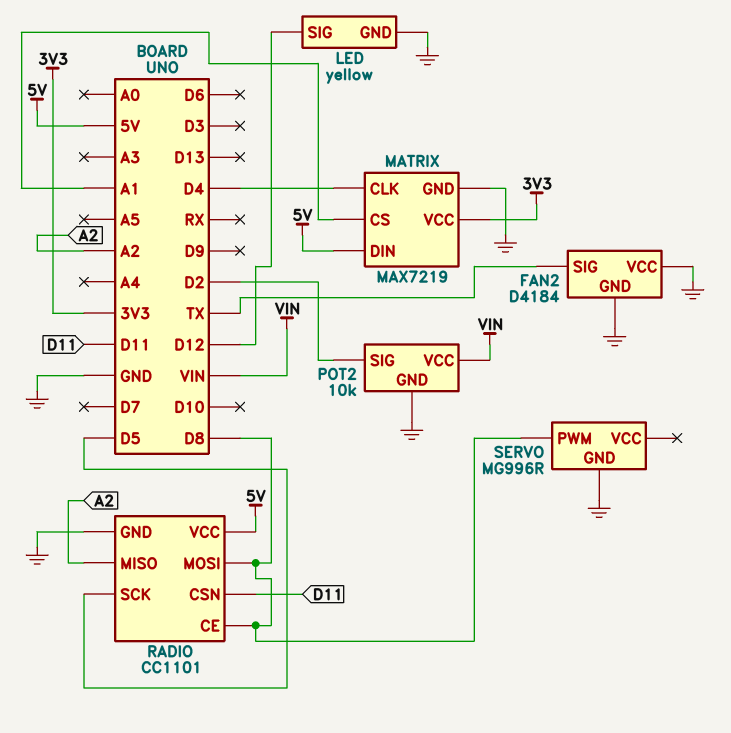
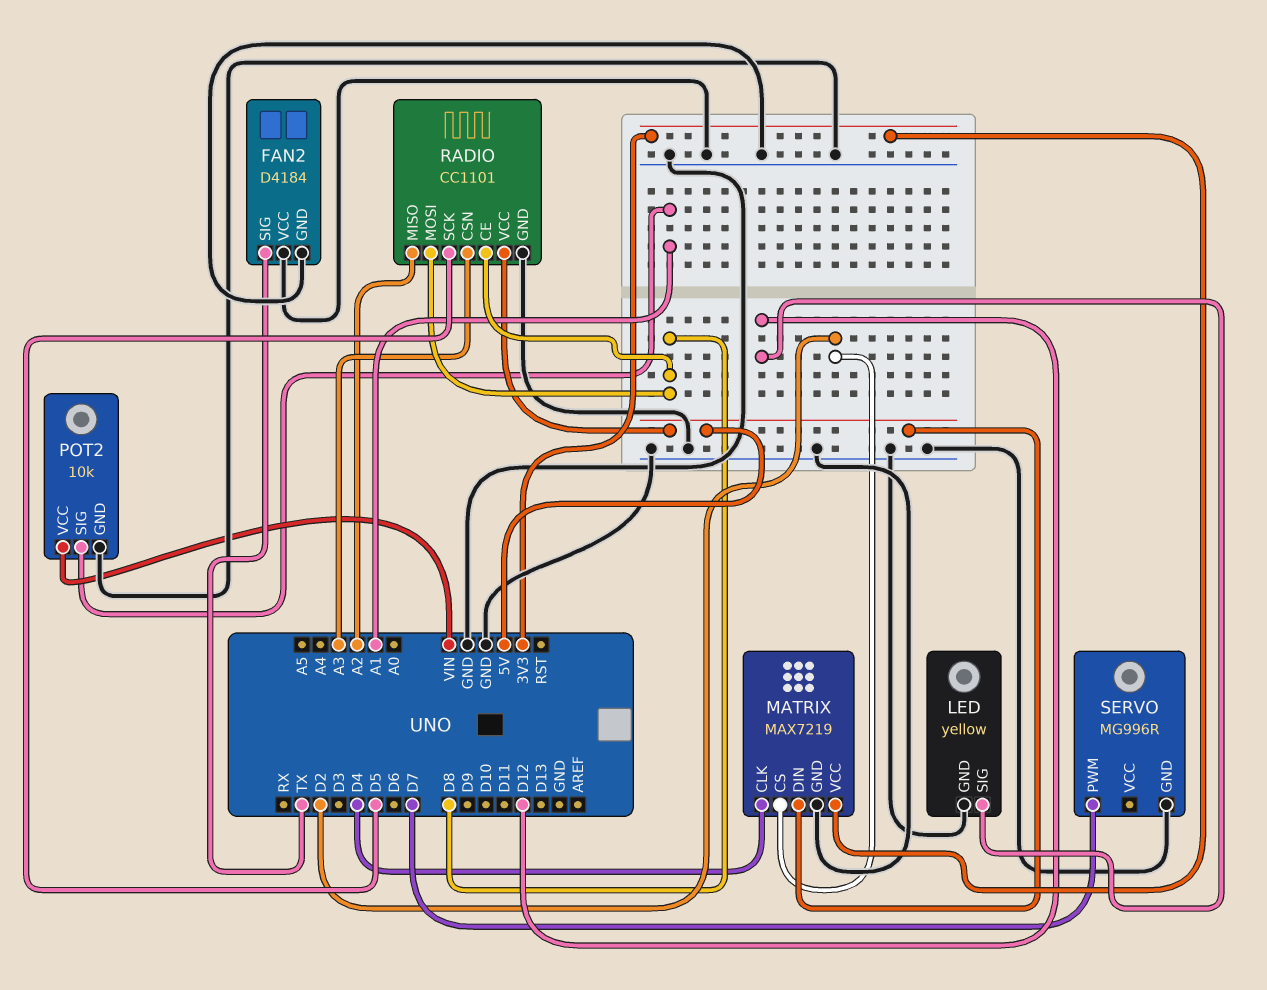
MATRIX pin CS: A1 -> D2
POT2 pin SIG: D2 -> A1
RADIO pin CSN: D11 -> A3
SERVO pin PWM: D8 -> D7

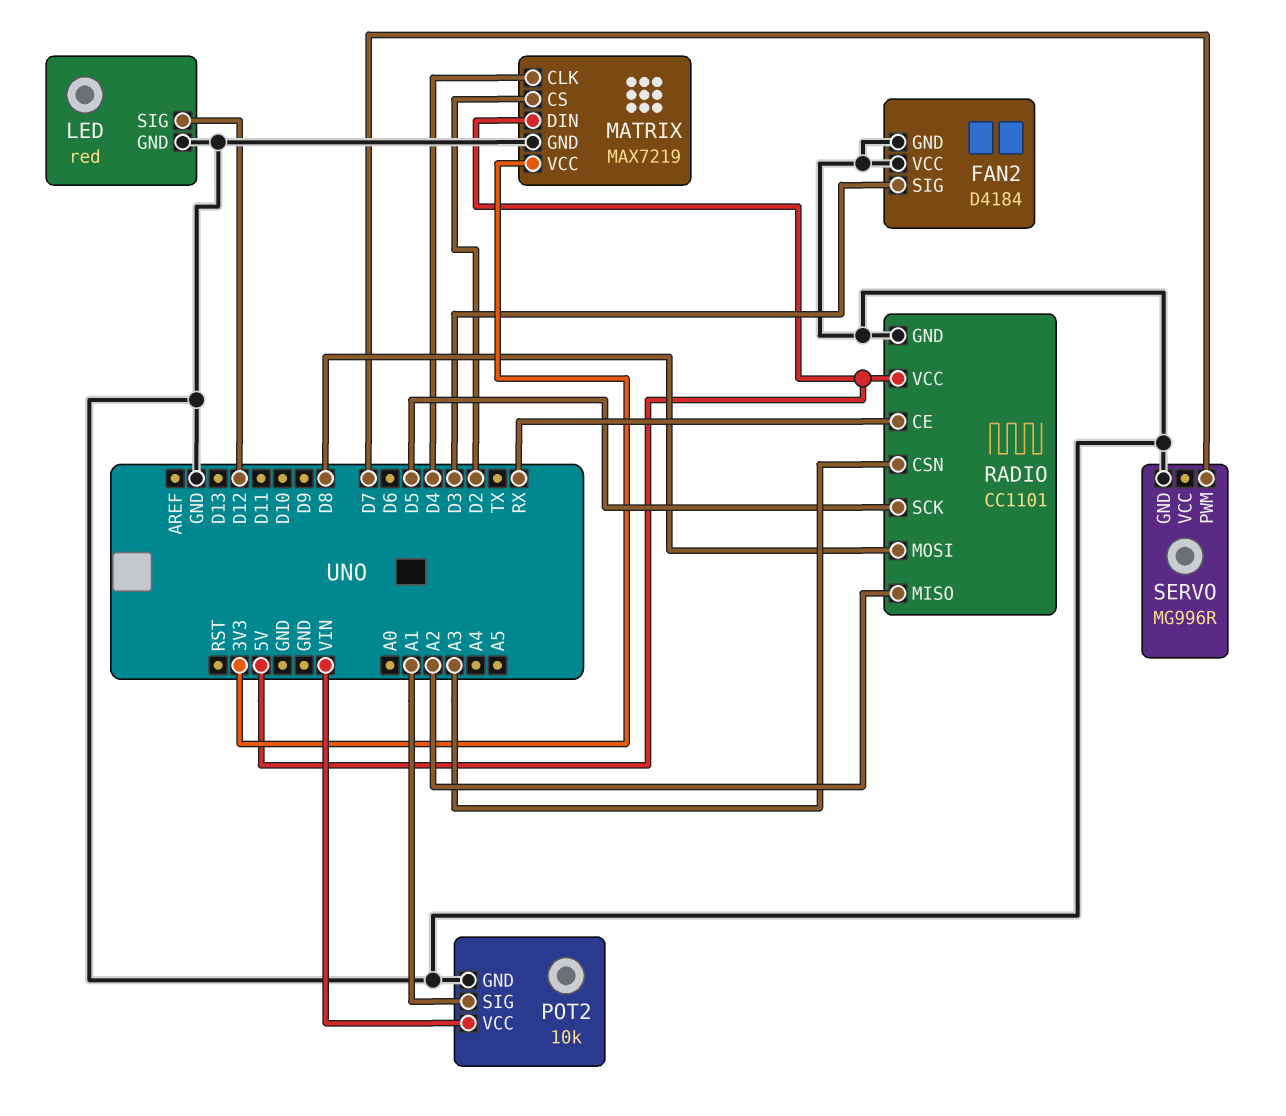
FAN2 pin SIG: TX -> D3
LED: yellow -> red
RADIO pin CE: D8 -> RX

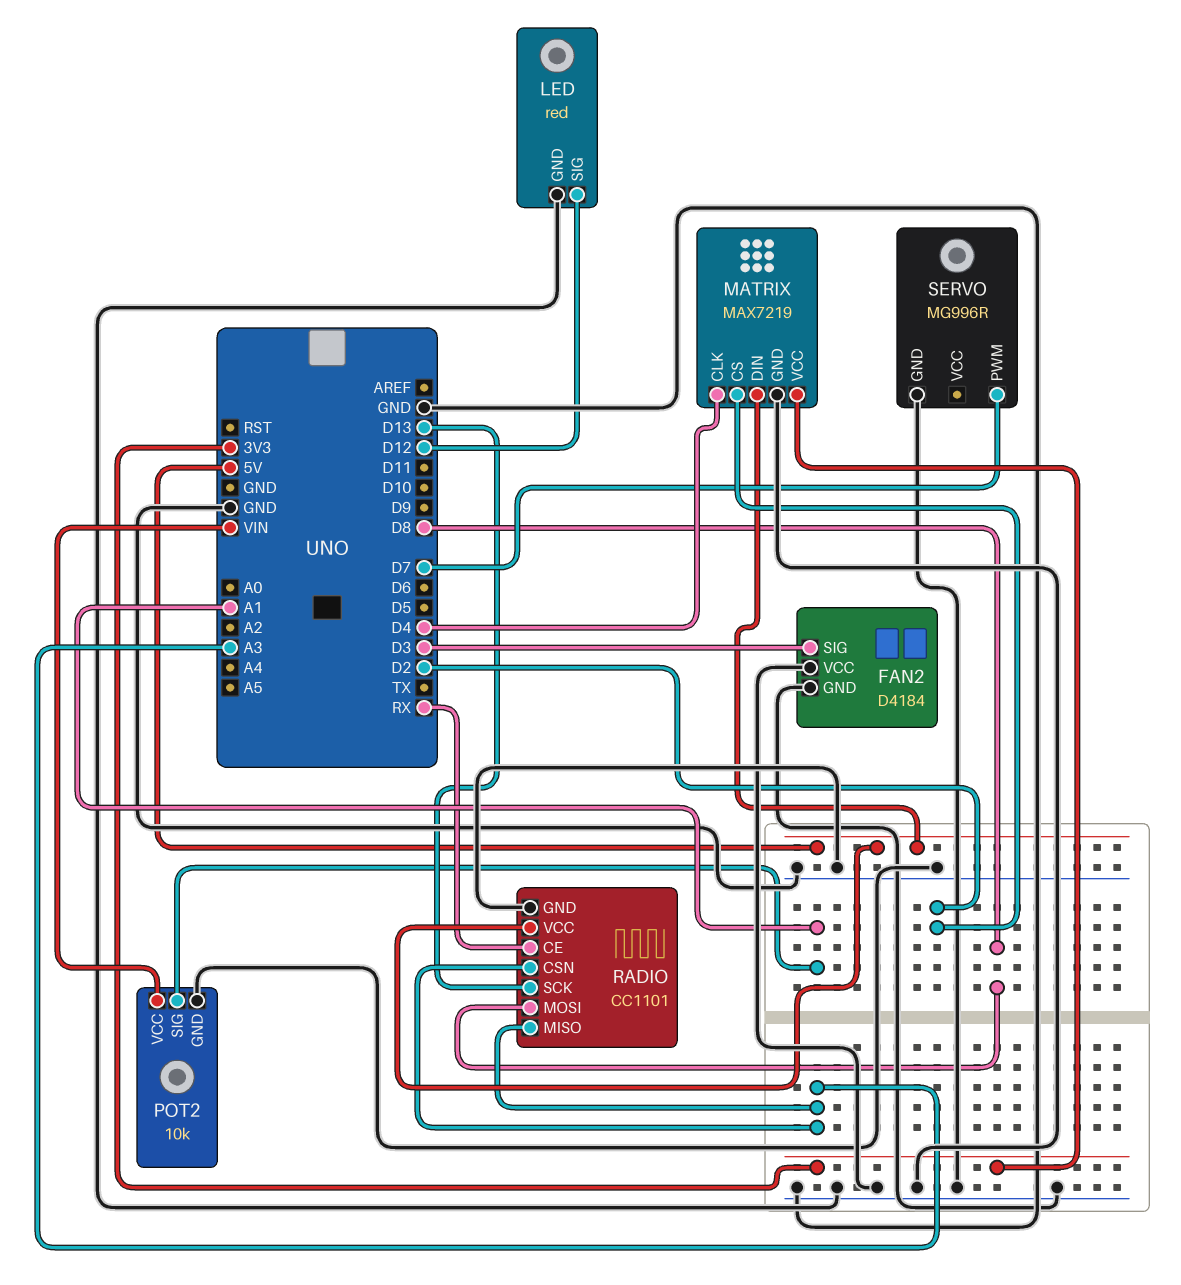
RADIO pin MISO: A2 -> A3
RADIO pin SCK: D5 -> D13

